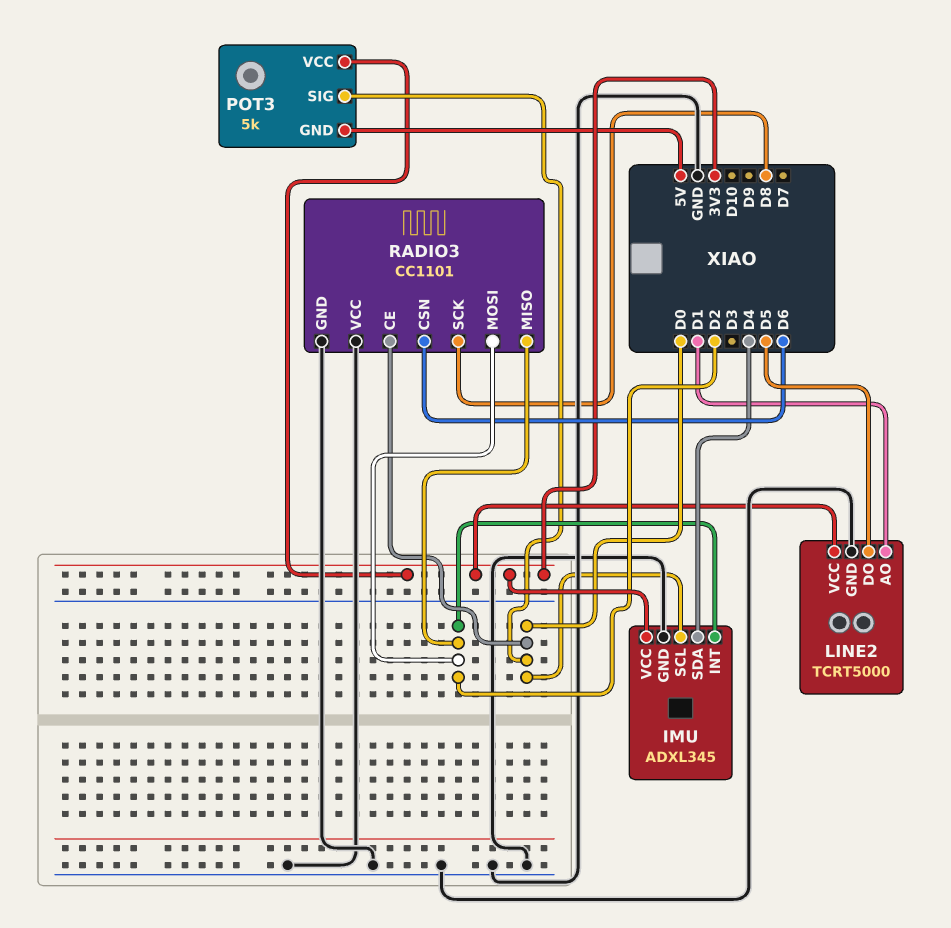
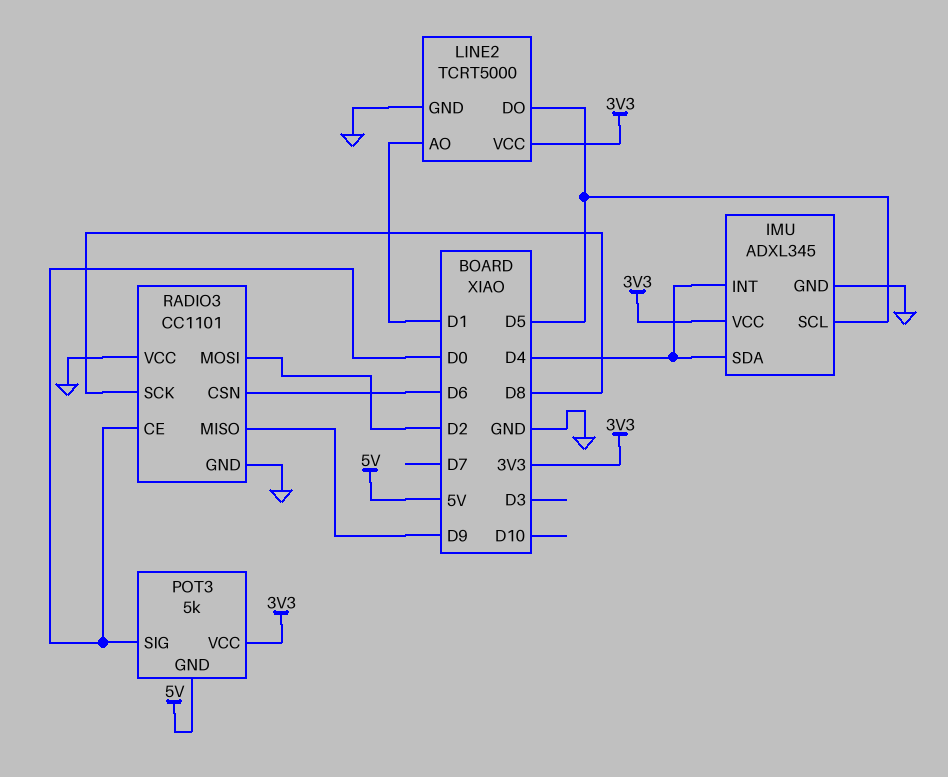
IMU pin INT: D2 -> D4
IMU pin SCL: D0 -> D5
RADIO3 pin MISO: D2 -> D9

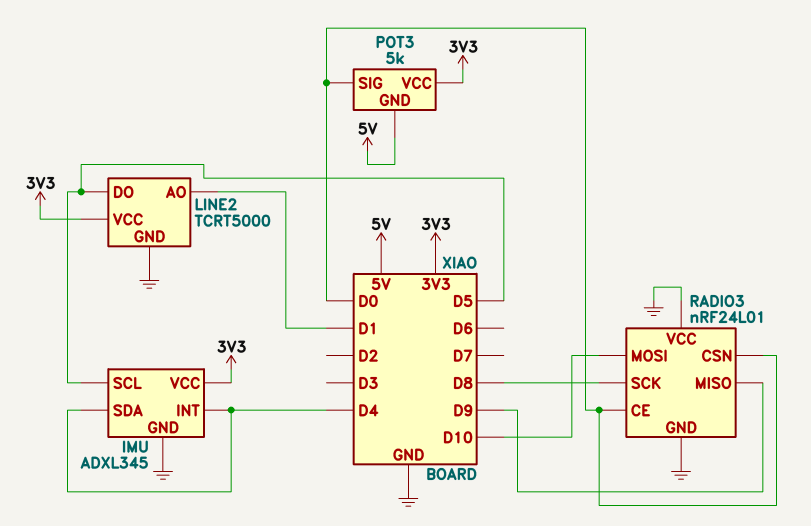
RADIO3: CC1101 -> nRF24L01
RADIO3 pin CSN: D6 -> D0
RADIO3 pin MOSI: D2 -> D10

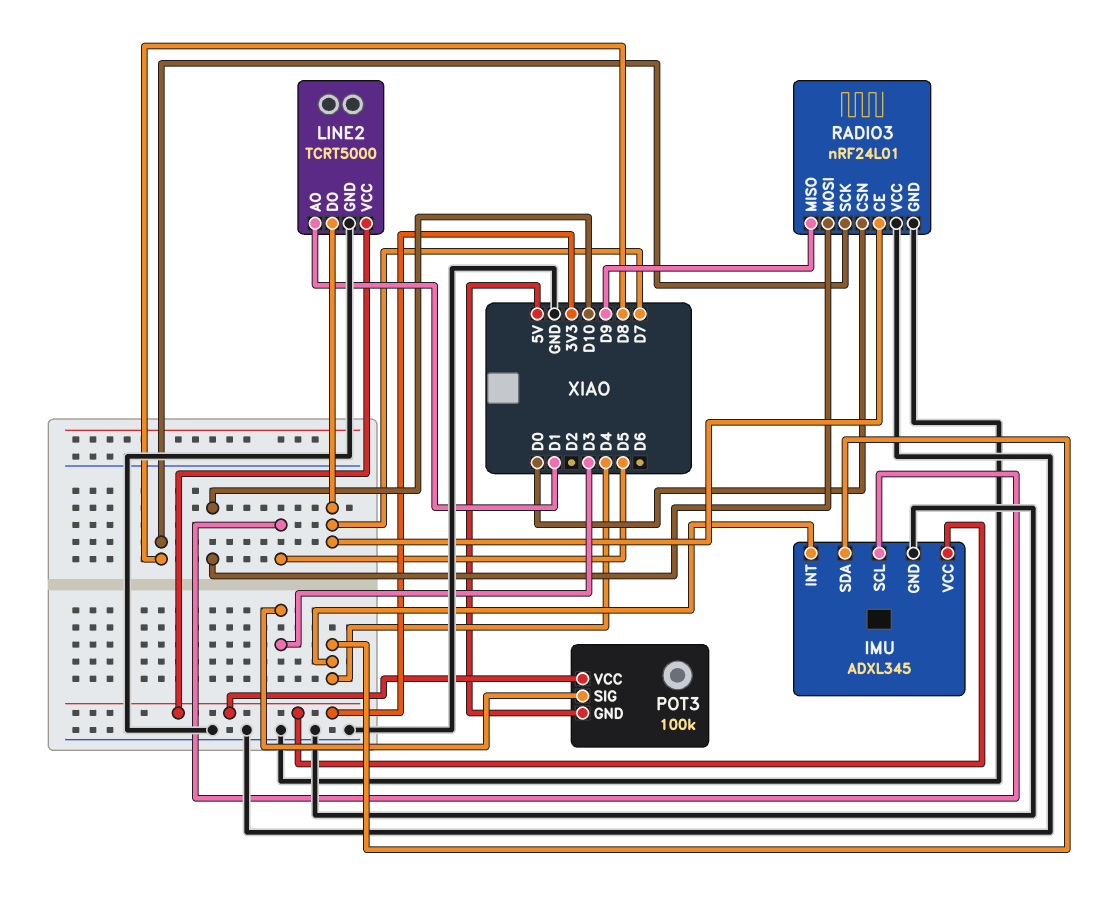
LINE2 pin DO: D5 -> D7
POT3: 5k -> 100k
POT3 pin SIG: D0 -> D3
RADIO3 pin CE: D0 -> D7

